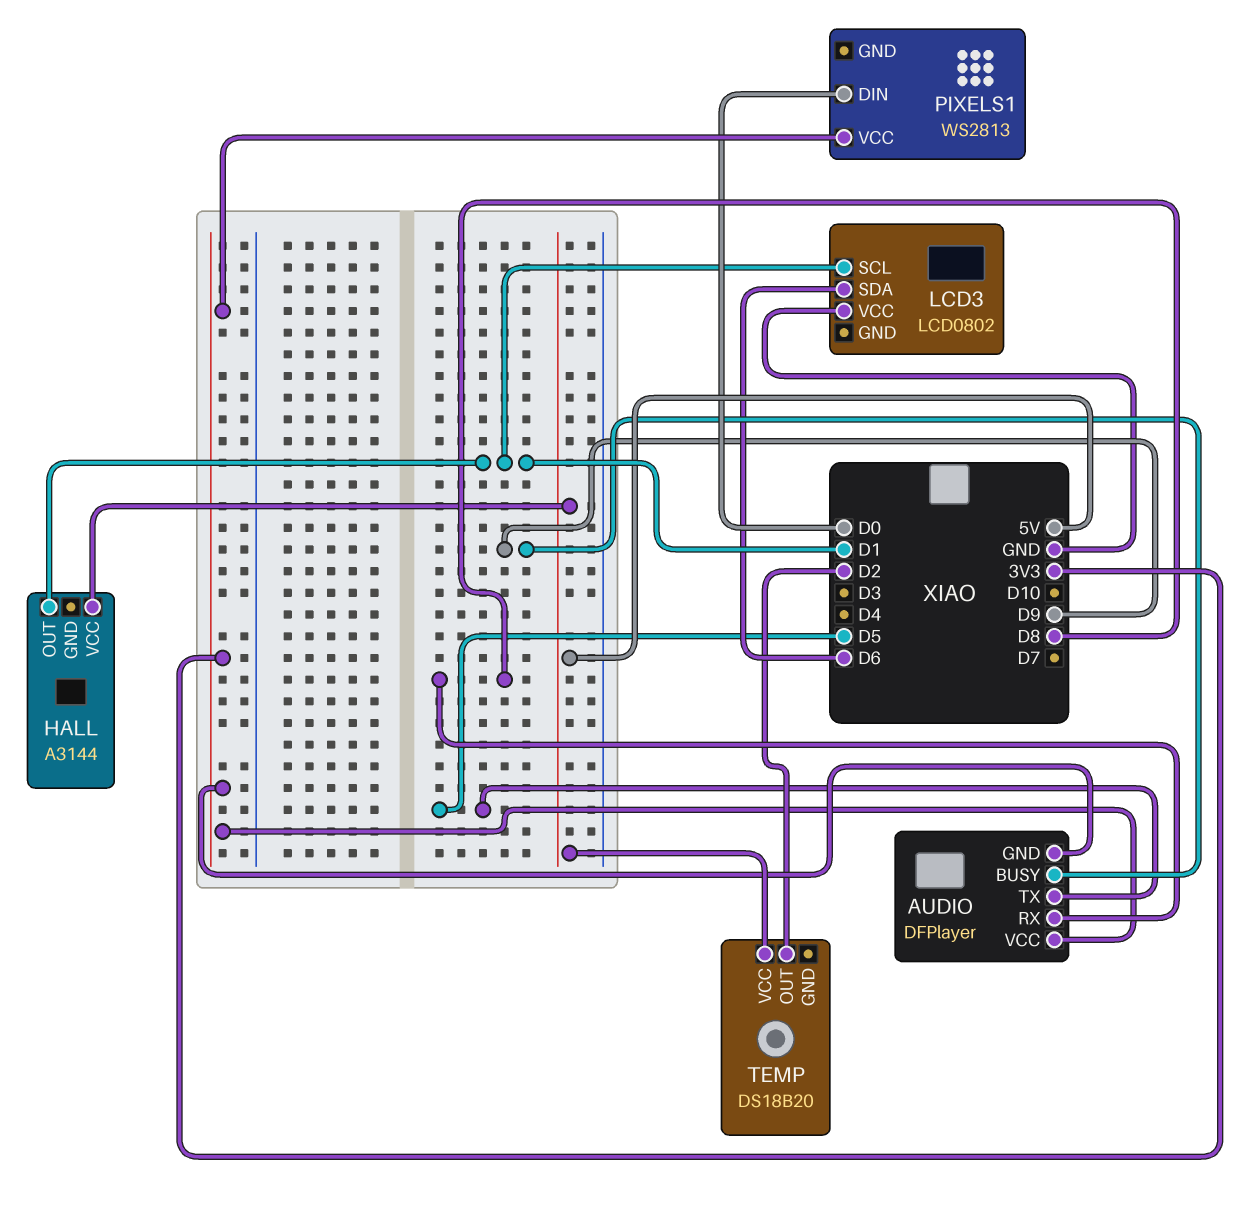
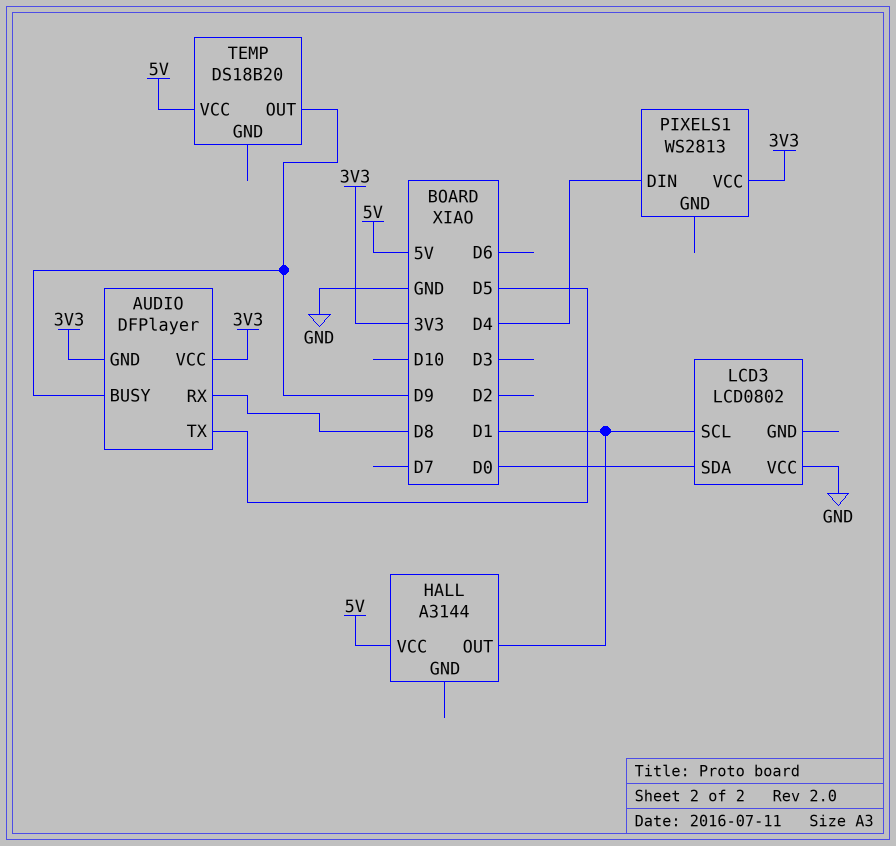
LCD3 pin SDA: D6 -> D0
PIXELS1 pin DIN: D0 -> D4
TEMP pin OUT: D2 -> D9

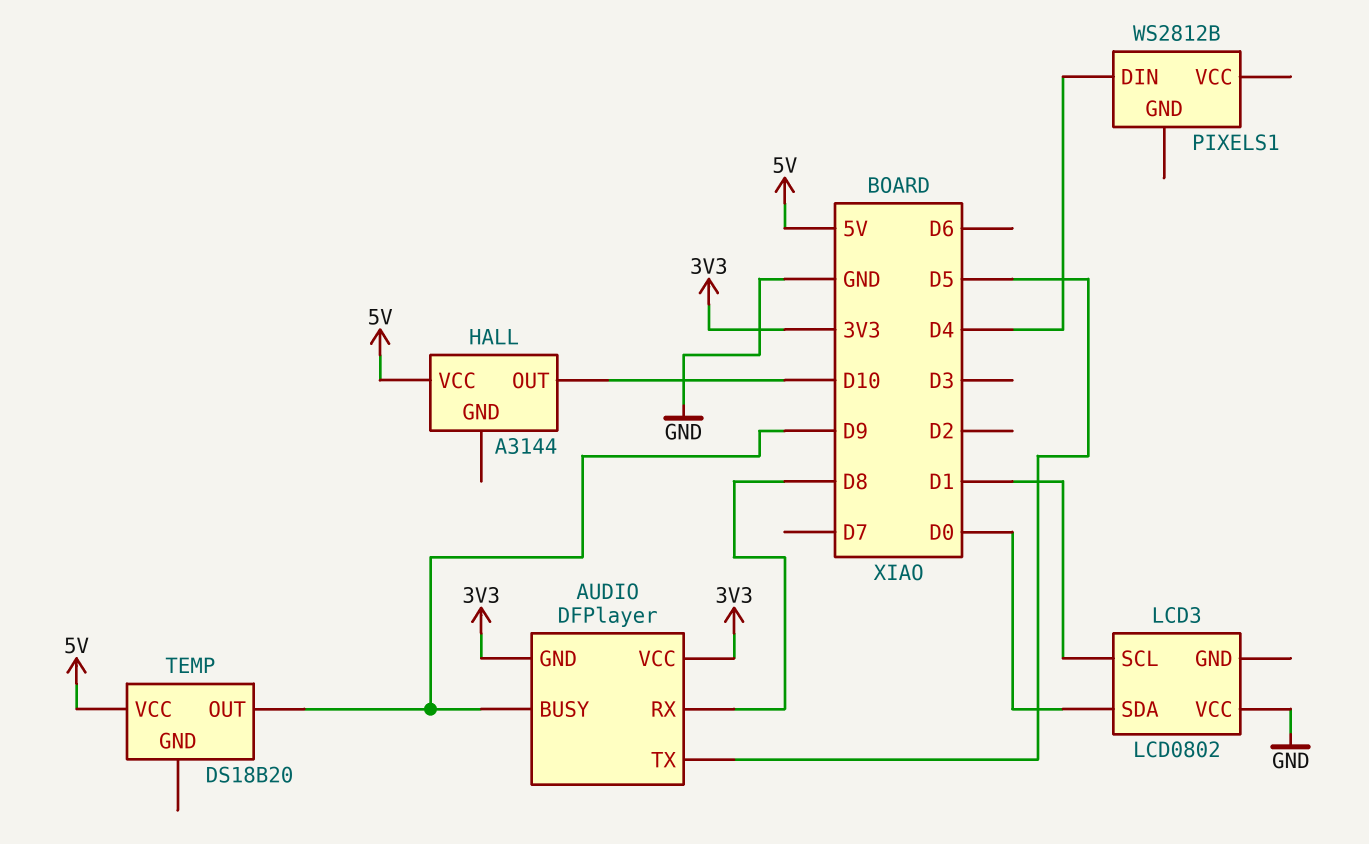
HALL pin OUT: D1 -> D10
PIXELS1: WS2813 -> WS2812B
PIXELS1 pin VCC: 3V3 -> none

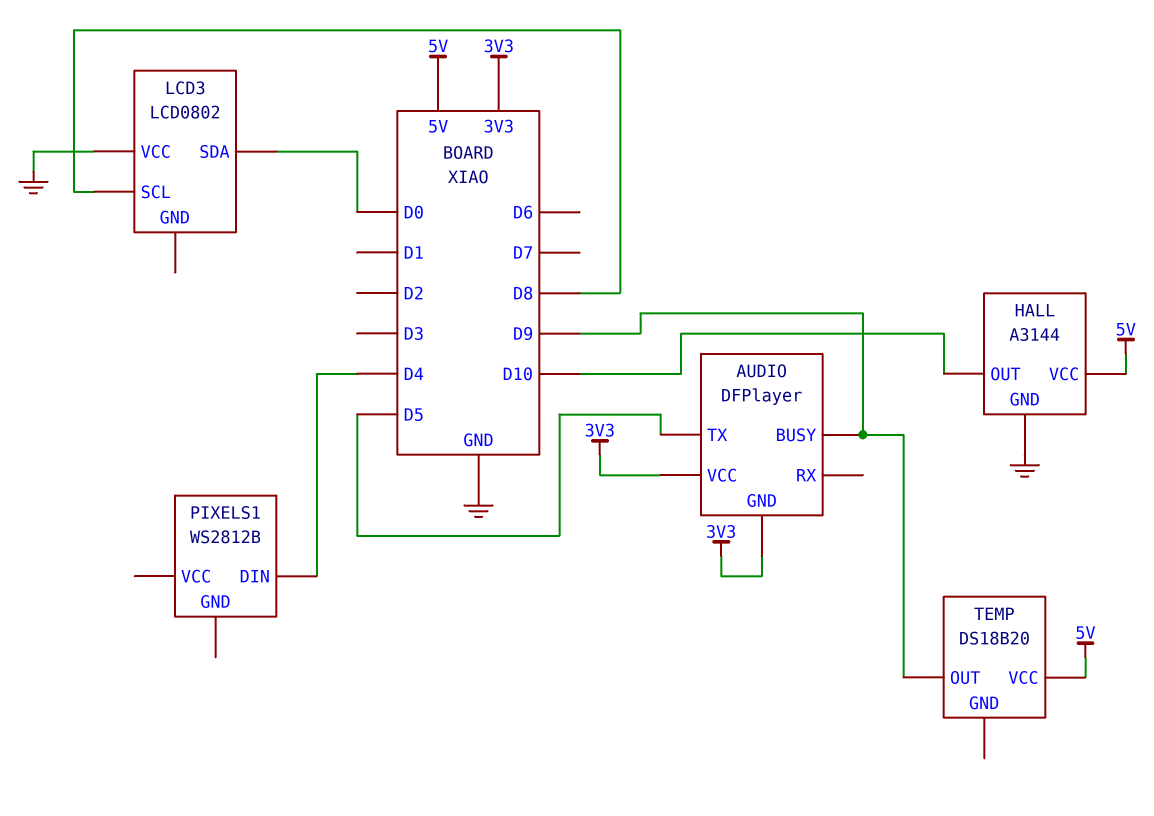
AUDIO pin RX: D8 -> none
HALL pin GND: none -> GND
LCD3 pin SCL: D1 -> D8

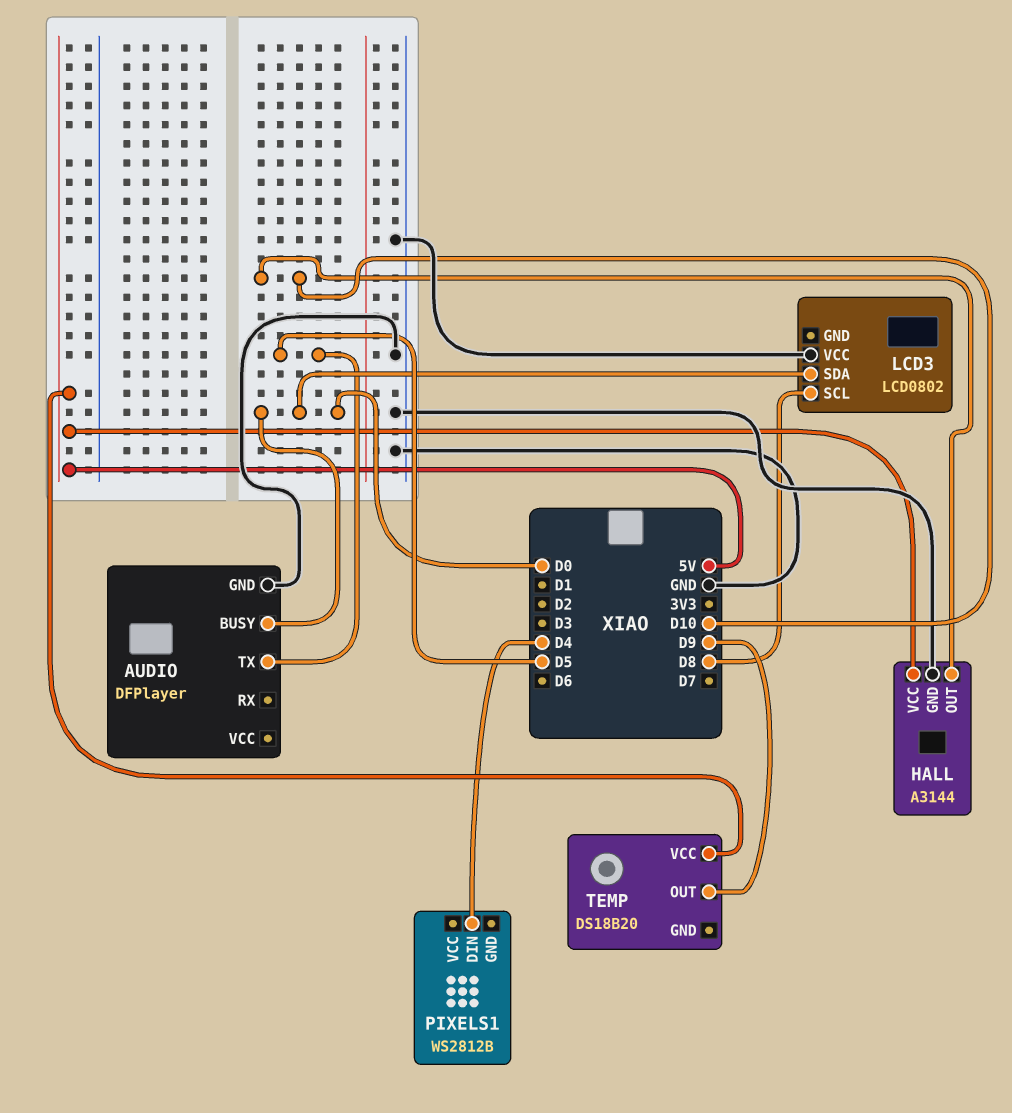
AUDIO pin BUSY: D9 -> D0
AUDIO pin GND: 3V3 -> GND
AUDIO pin VCC: 3V3 -> none

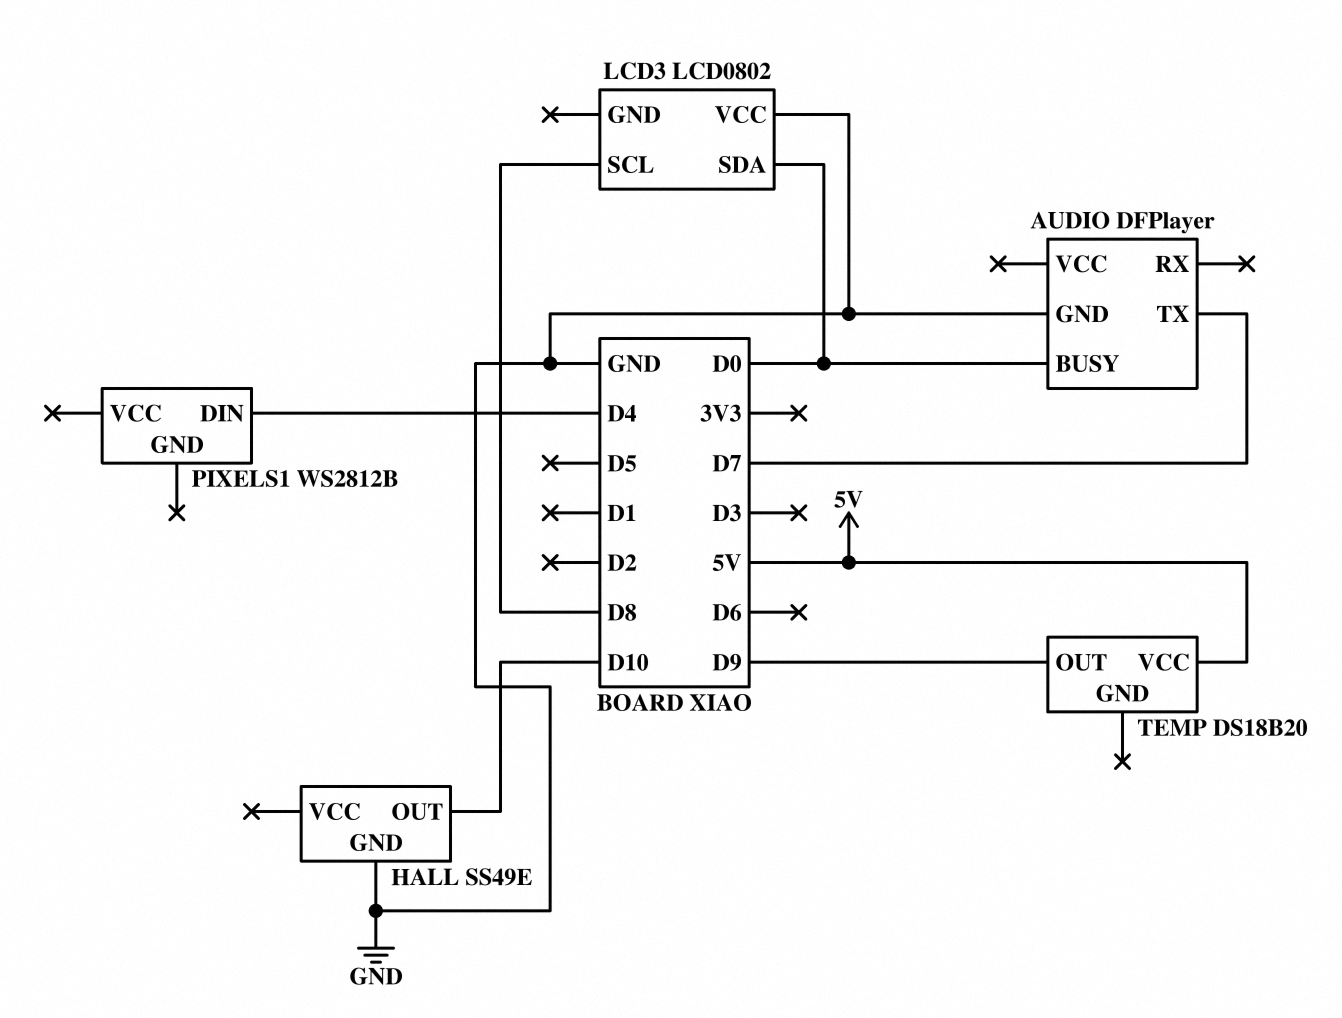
AUDIO pin TX: D5 -> D7
HALL: A3144 -> SS49E
HALL pin VCC: 5V -> none

